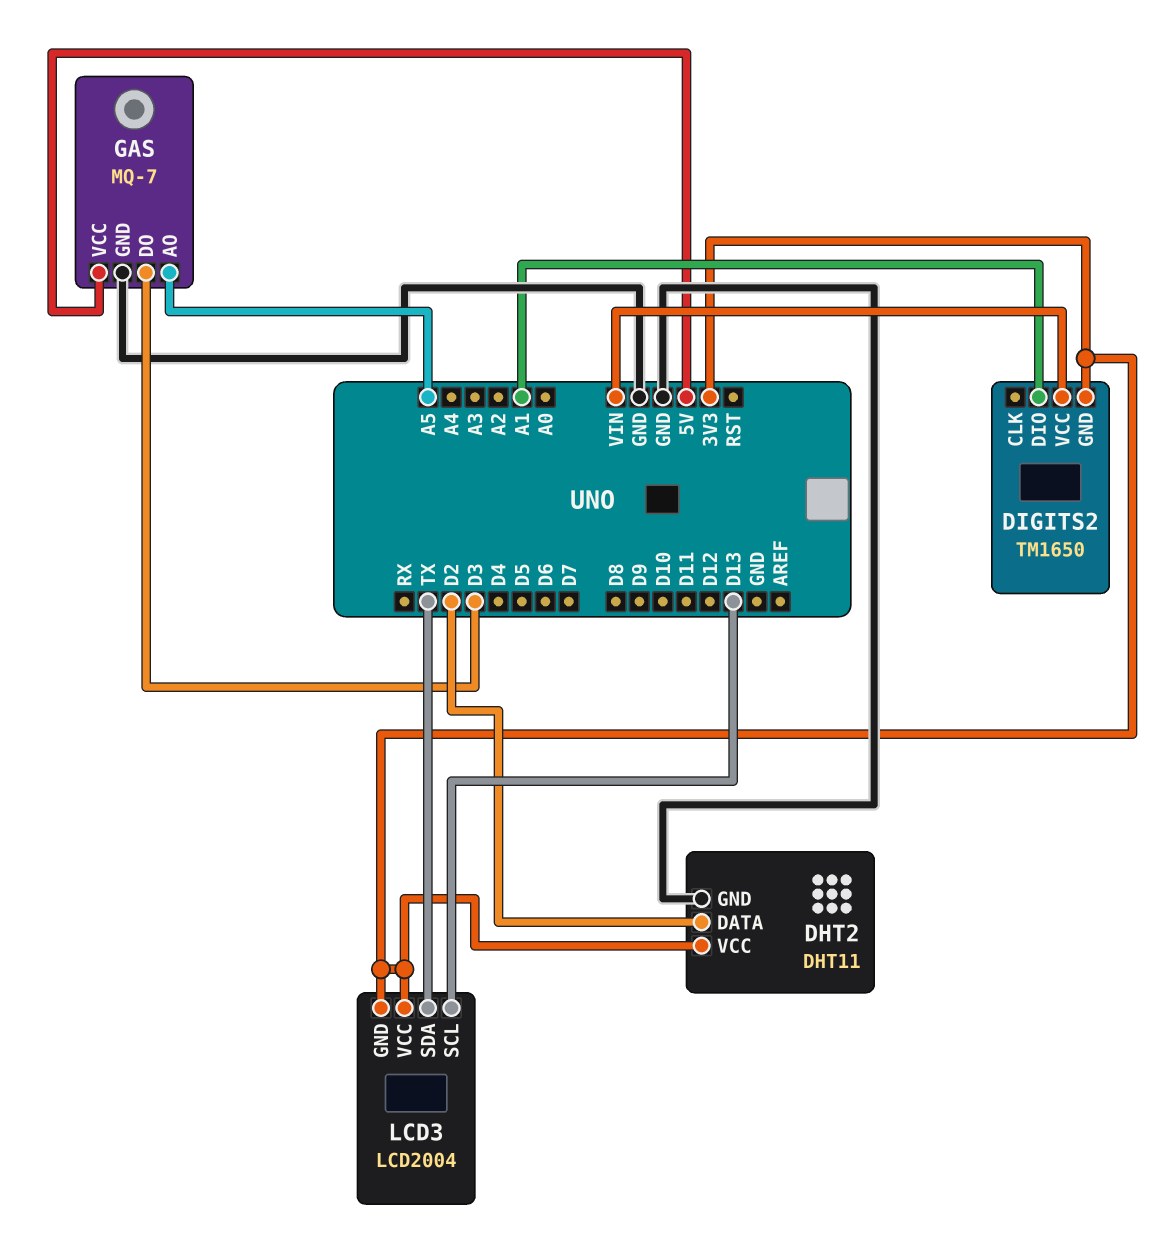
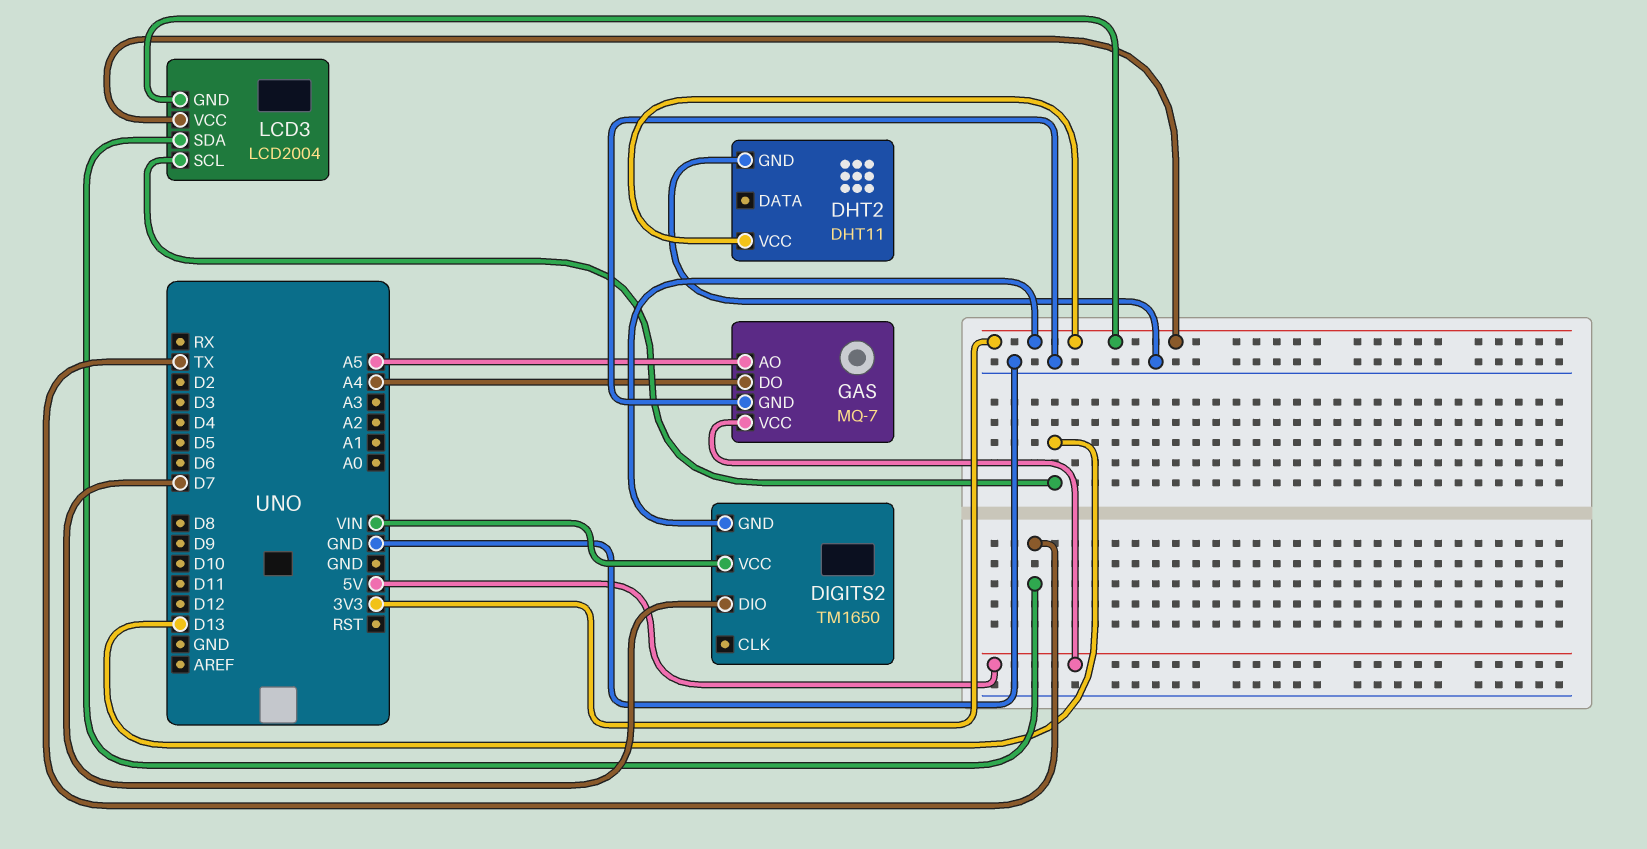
DHT2 pin DATA: D2 -> none
DIGITS2 pin DIO: A1 -> D7
GAS pin DO: D3 -> A4

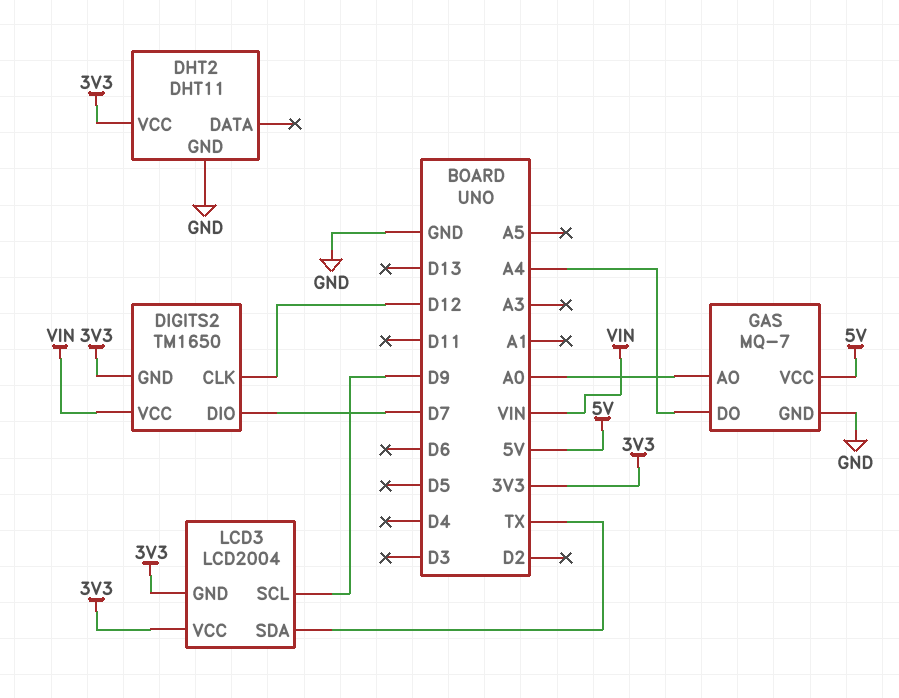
DIGITS2 pin CLK: none -> D12
GAS pin AO: A5 -> A0
LCD3 pin SCL: D13 -> D9

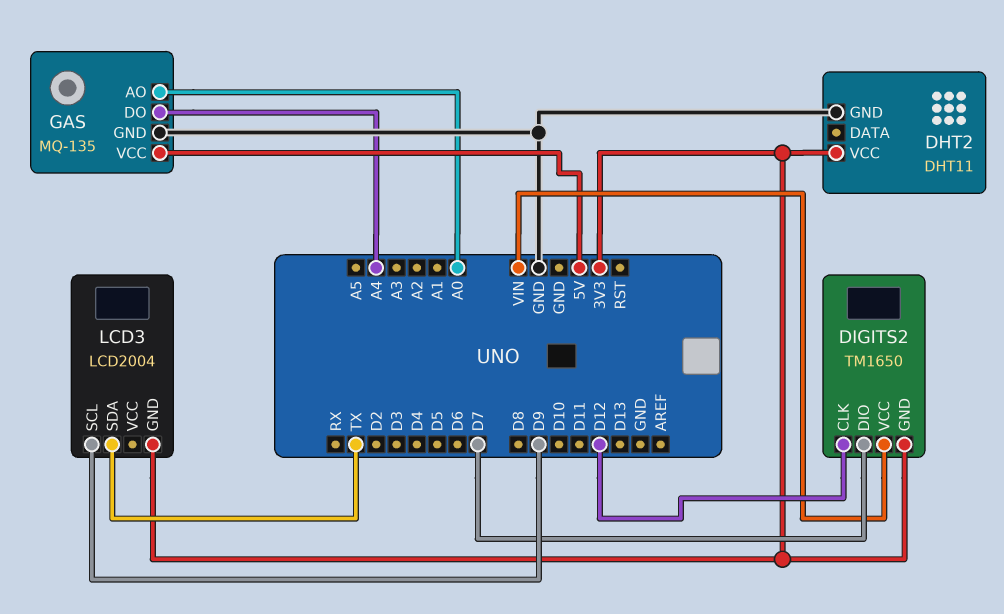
GAS: MQ-7 -> MQ-135
LCD3 pin VCC: 3V3 -> none

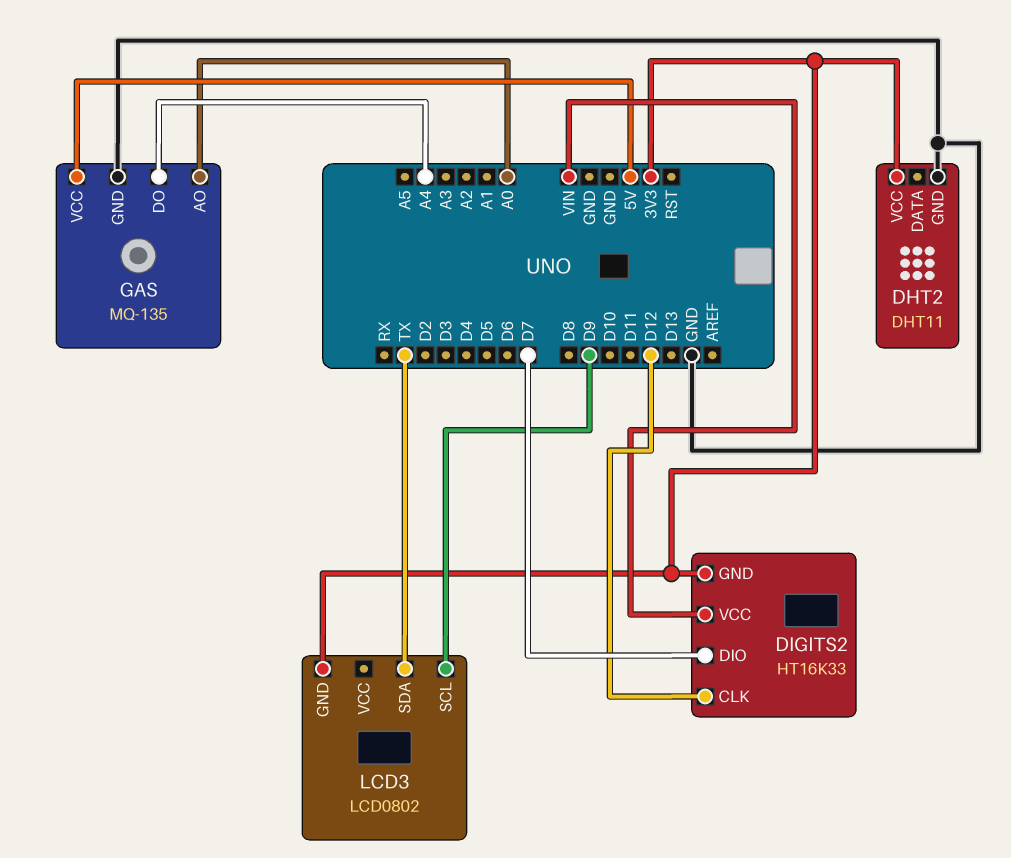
DIGITS2: TM1650 -> HT16K33
LCD3: LCD2004 -> LCD0802

